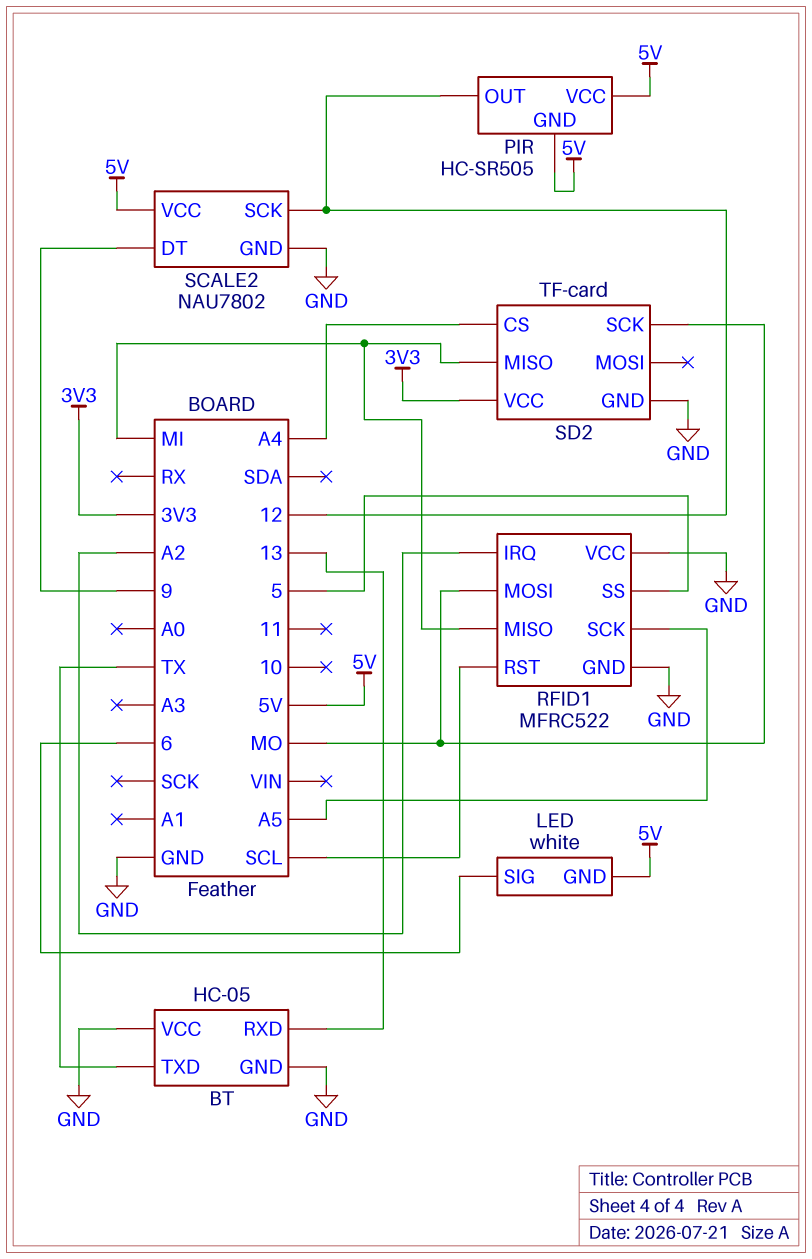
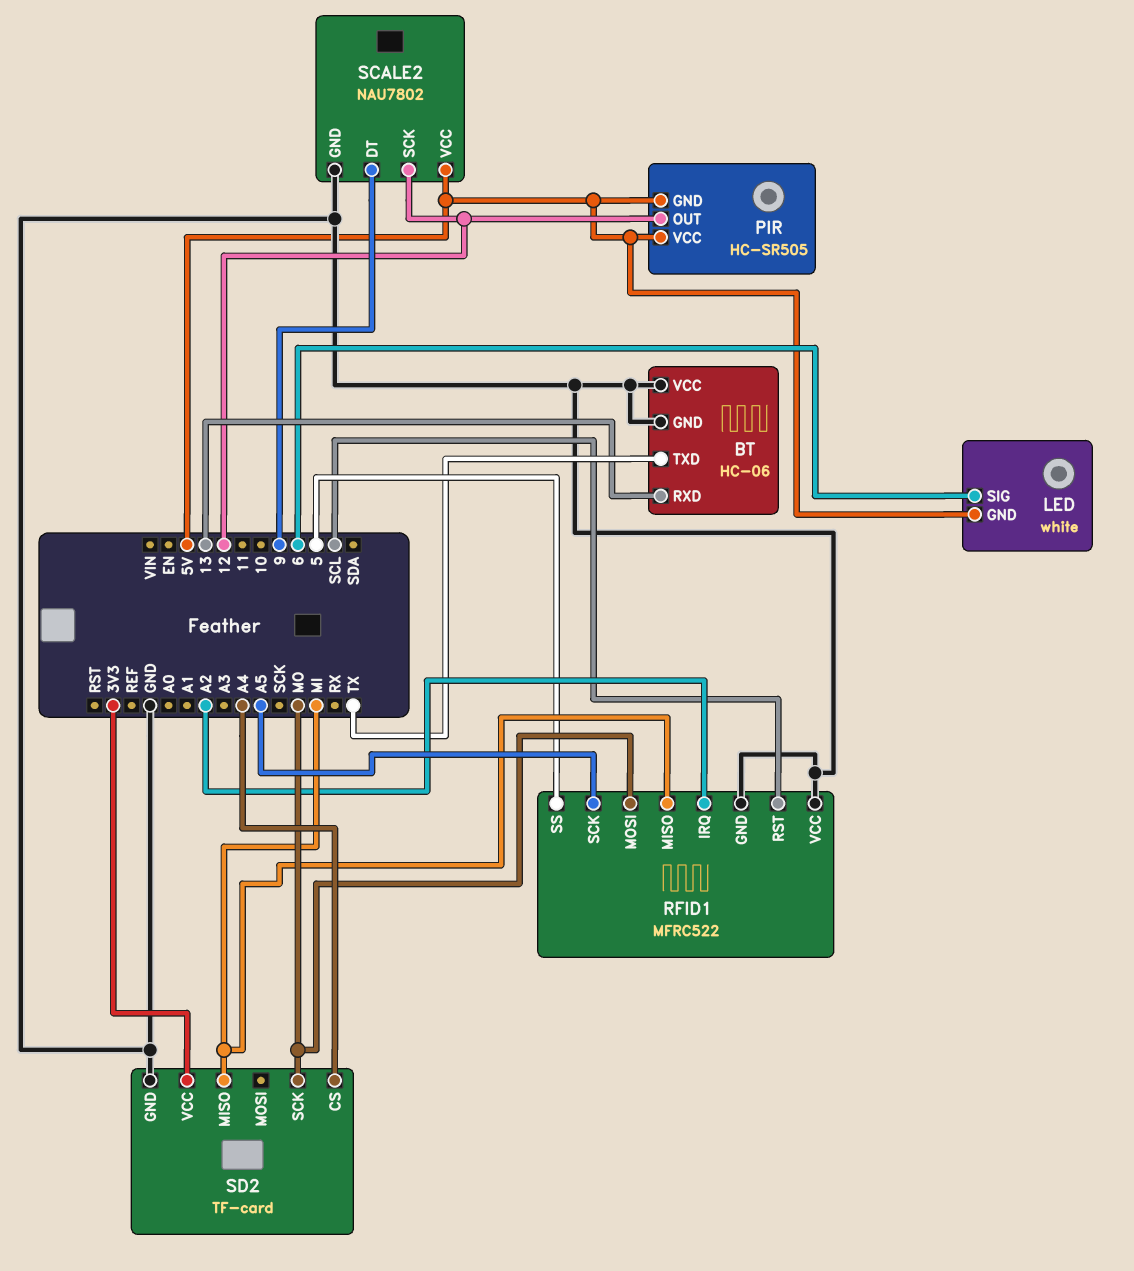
BT: HC-05 -> HC-06

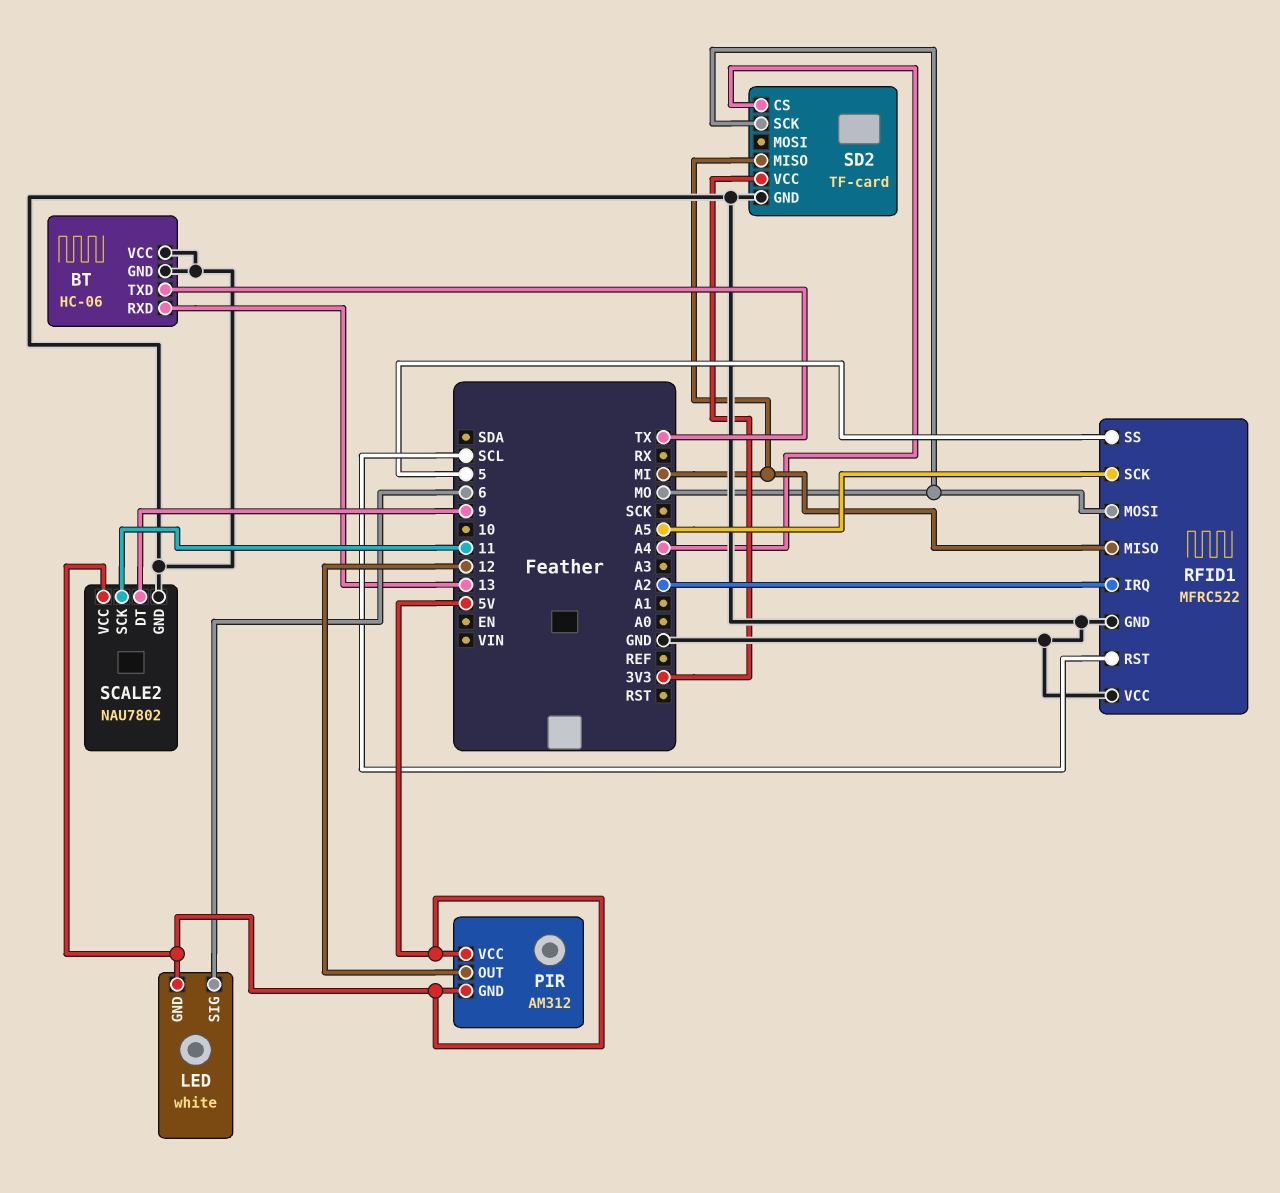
PIR: HC-SR505 -> AM312
SCALE2 pin SCK: 12 -> 11

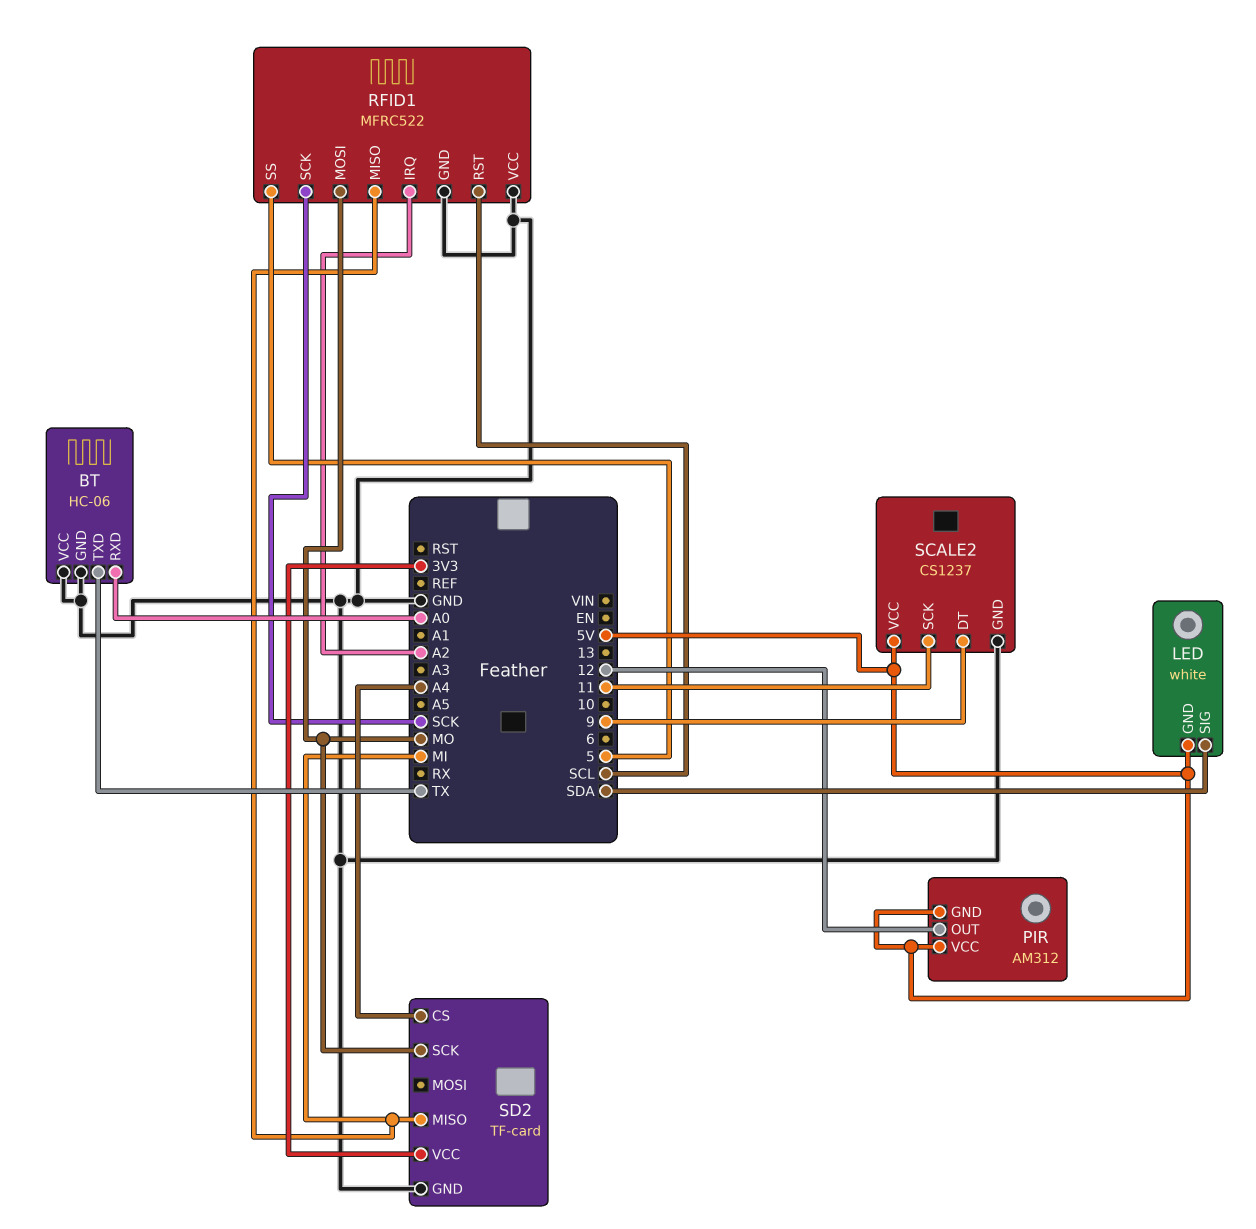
BT pin RXD: 13 -> A0
LED pin SIG: 6 -> SDA
RFID1 pin SCK: A5 -> SCK
SCALE2: NAU7802 -> CS1237

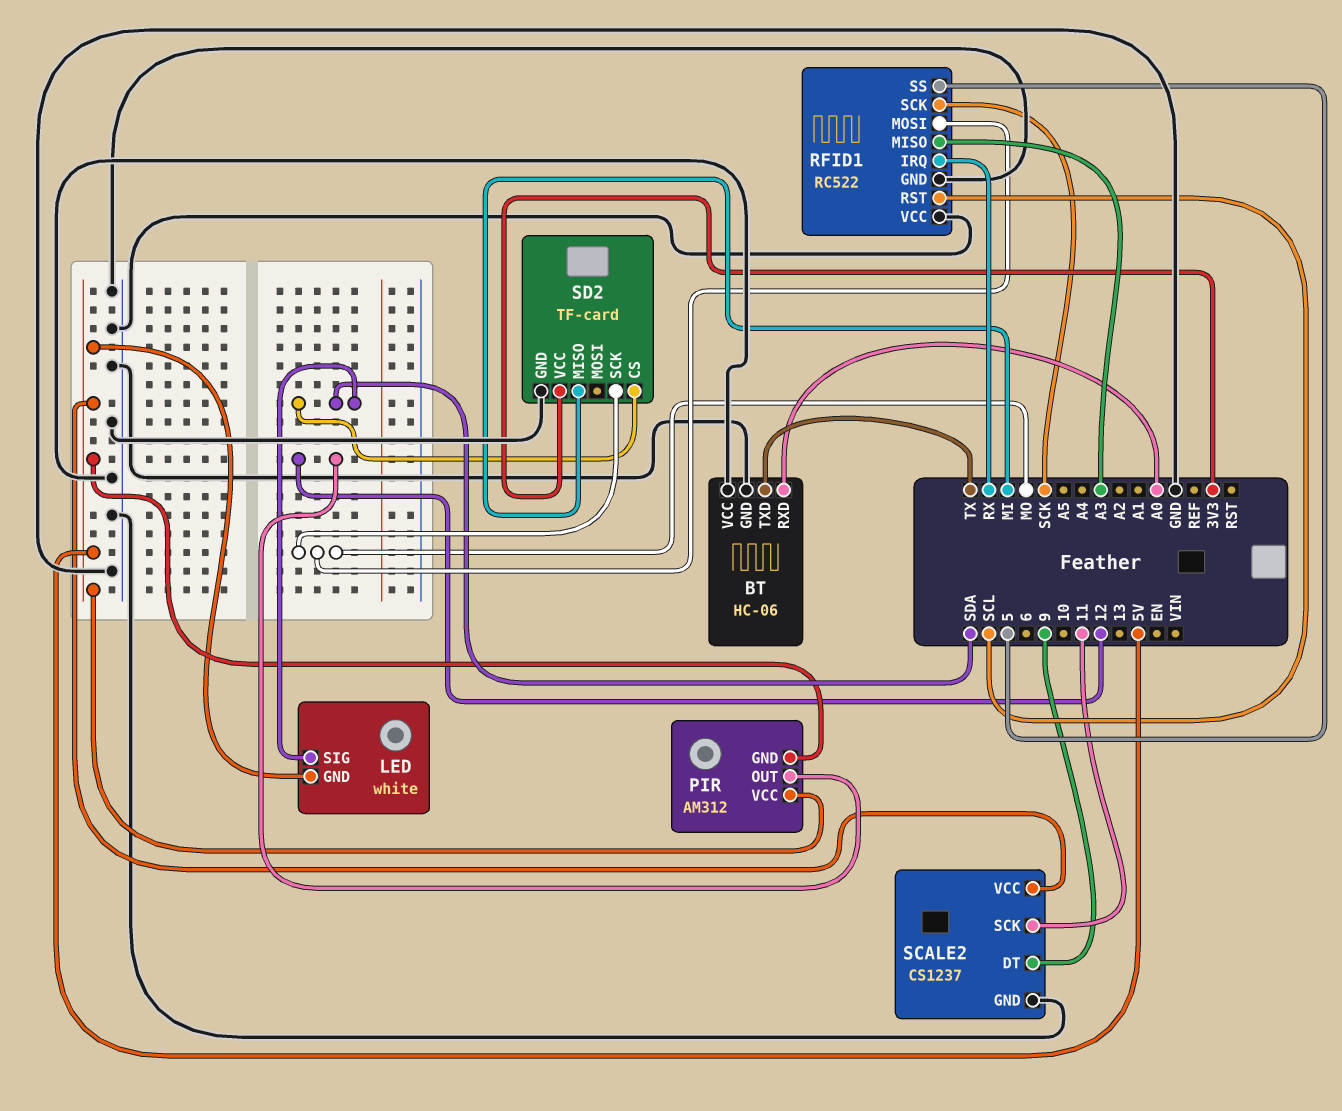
RFID1: MFRC522 -> RC522
RFID1 pin IRQ: A2 -> RX
RFID1 pin MISO: MI -> A3
SD2 pin CS: A4 -> SDA

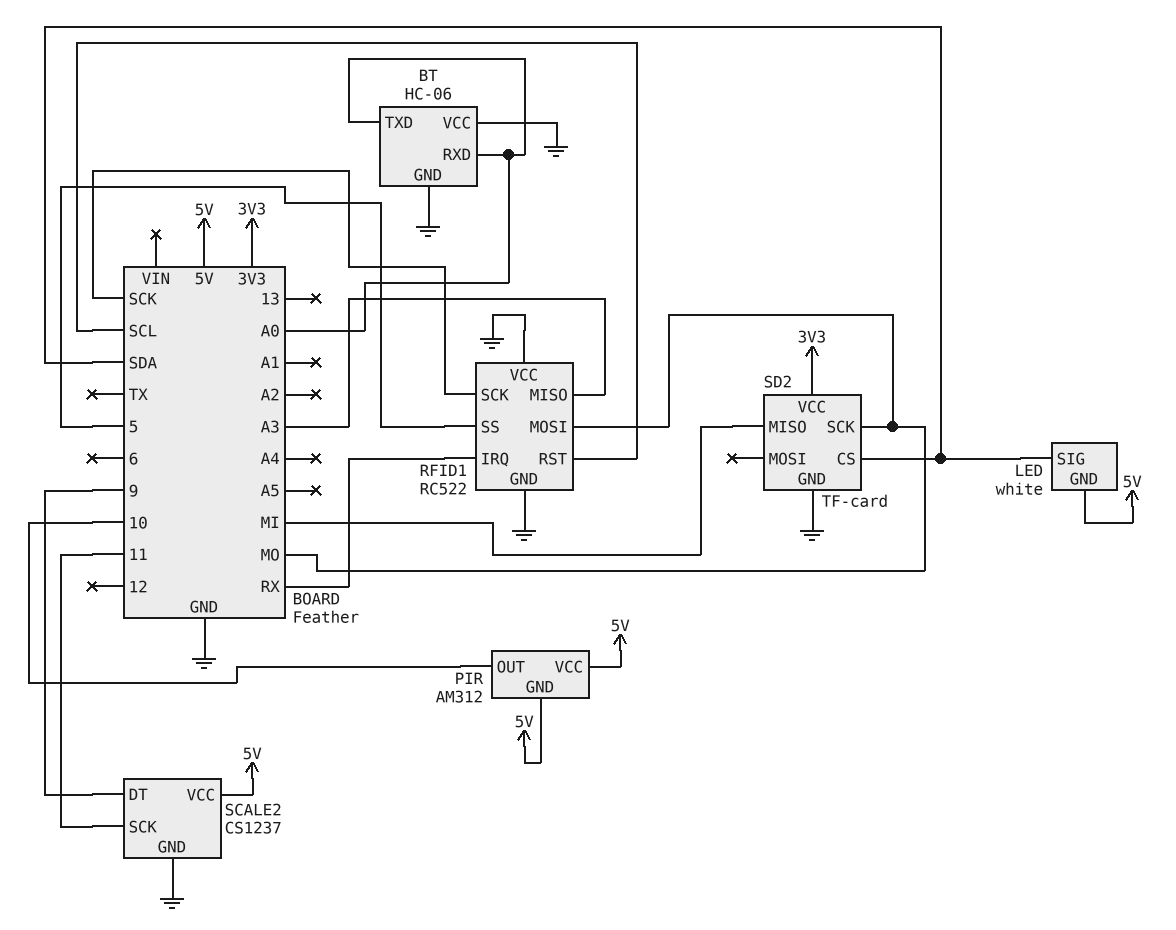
BT pin TXD: TX -> A0
PIR pin OUT: 12 -> 10

